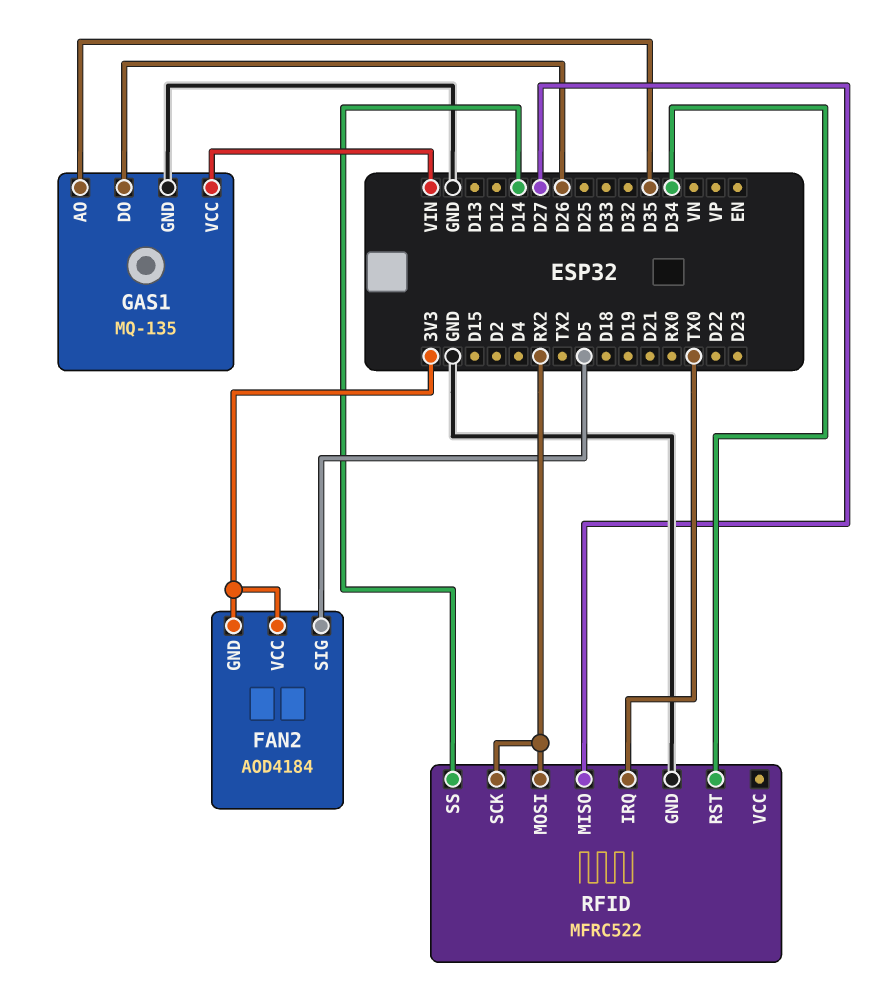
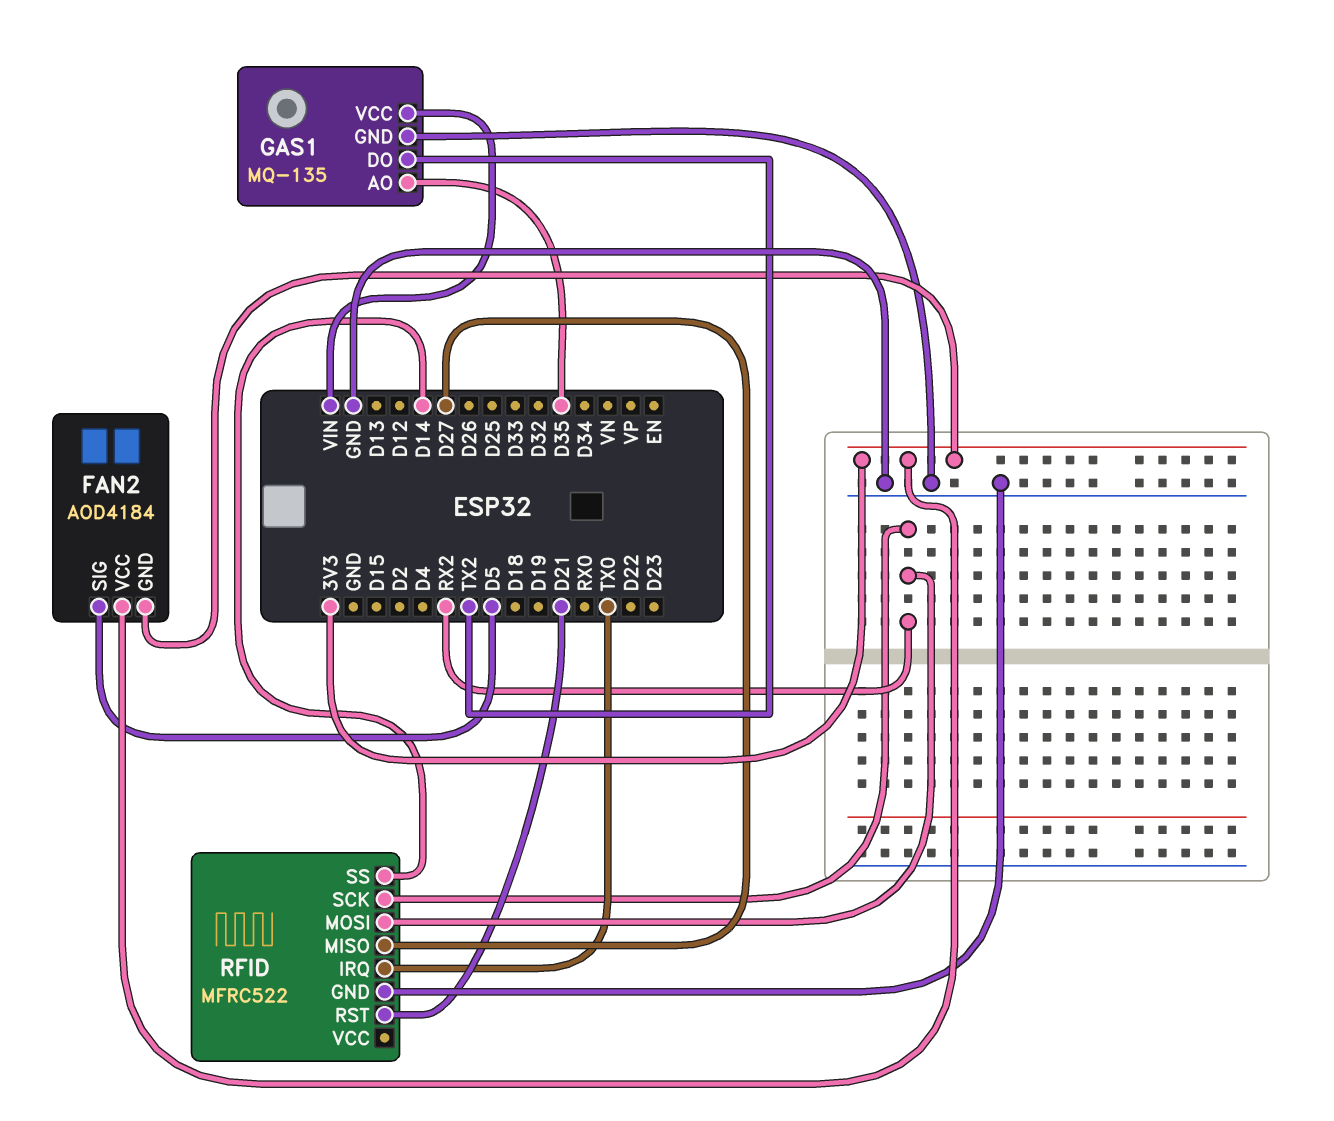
GAS1 pin DO: D26 -> TX2
RFID pin RST: D34 -> D21

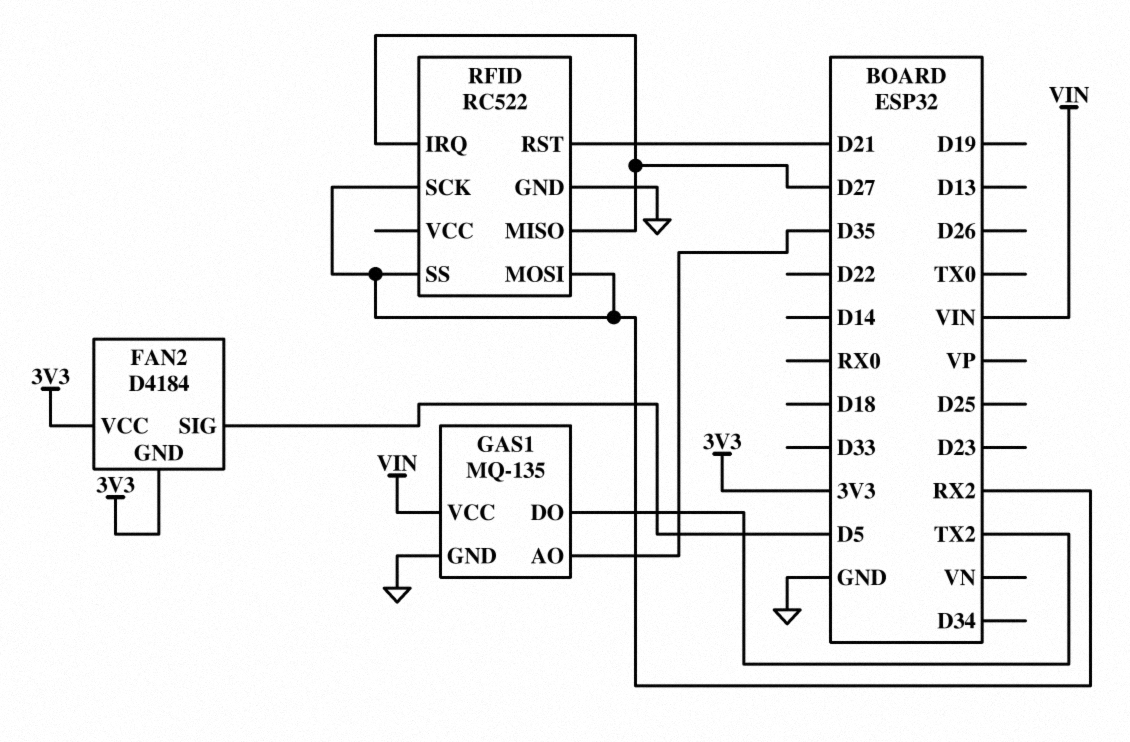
FAN2: AOD4184 -> D4184
RFID: MFRC522 -> RC522
RFID pin IRQ: TX0 -> D27
RFID pin SS: D14 -> RX2

